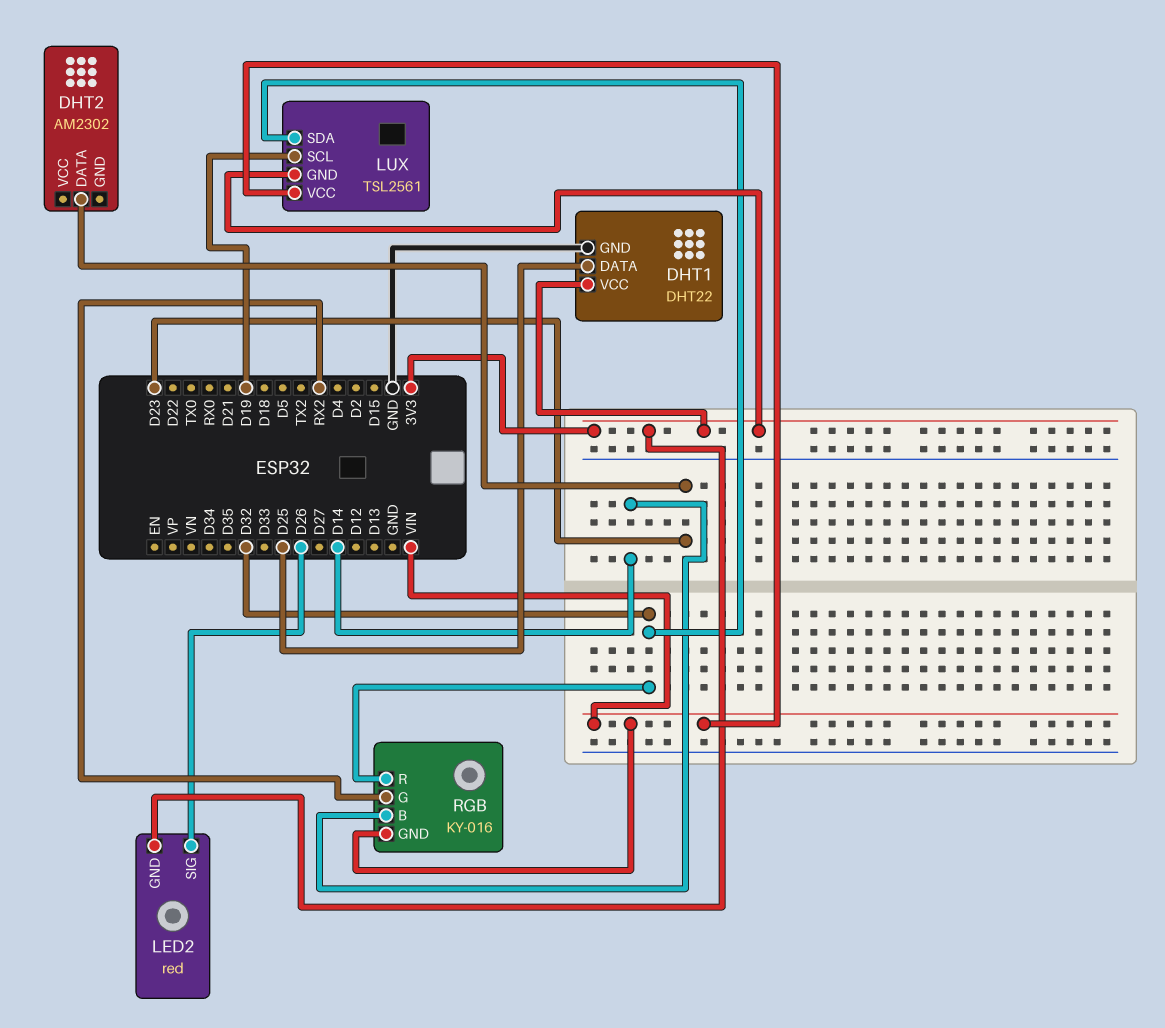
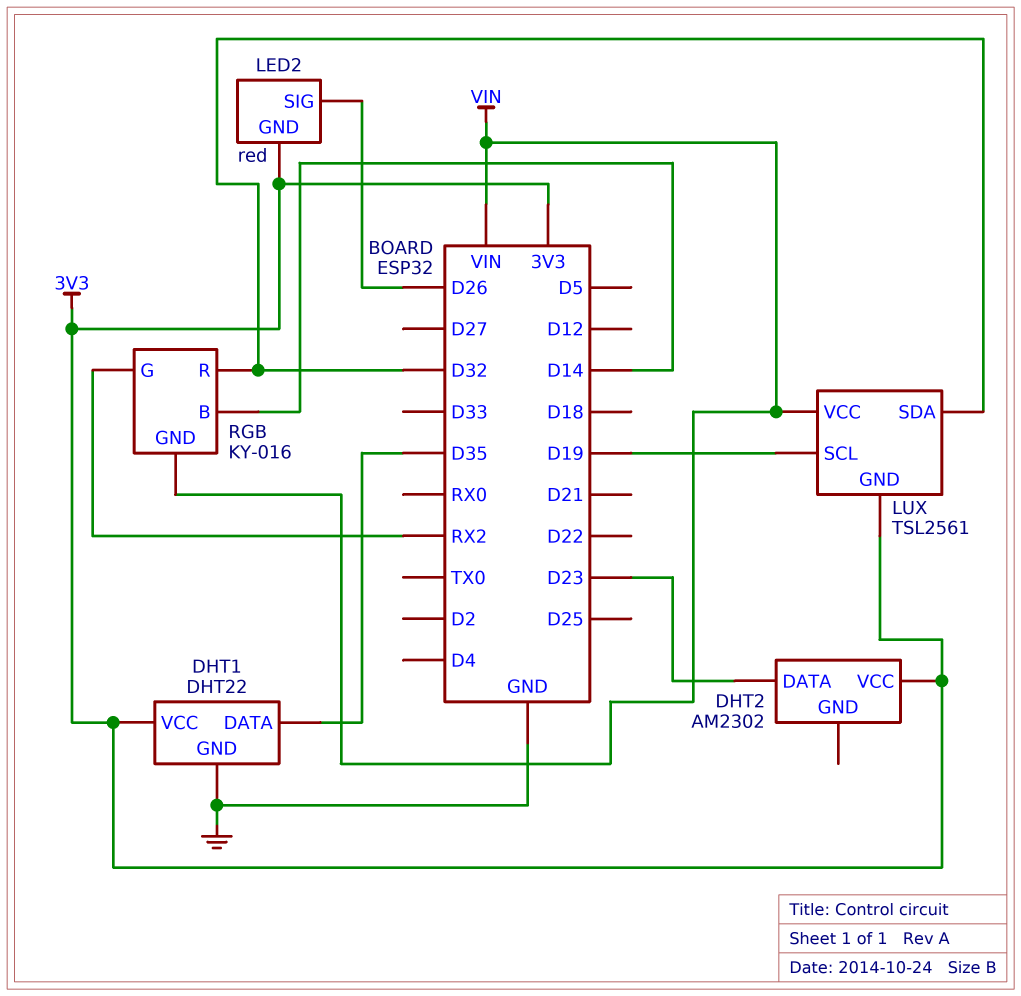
DHT1 pin DATA: D25 -> D35
DHT2 pin VCC: none -> 3V3

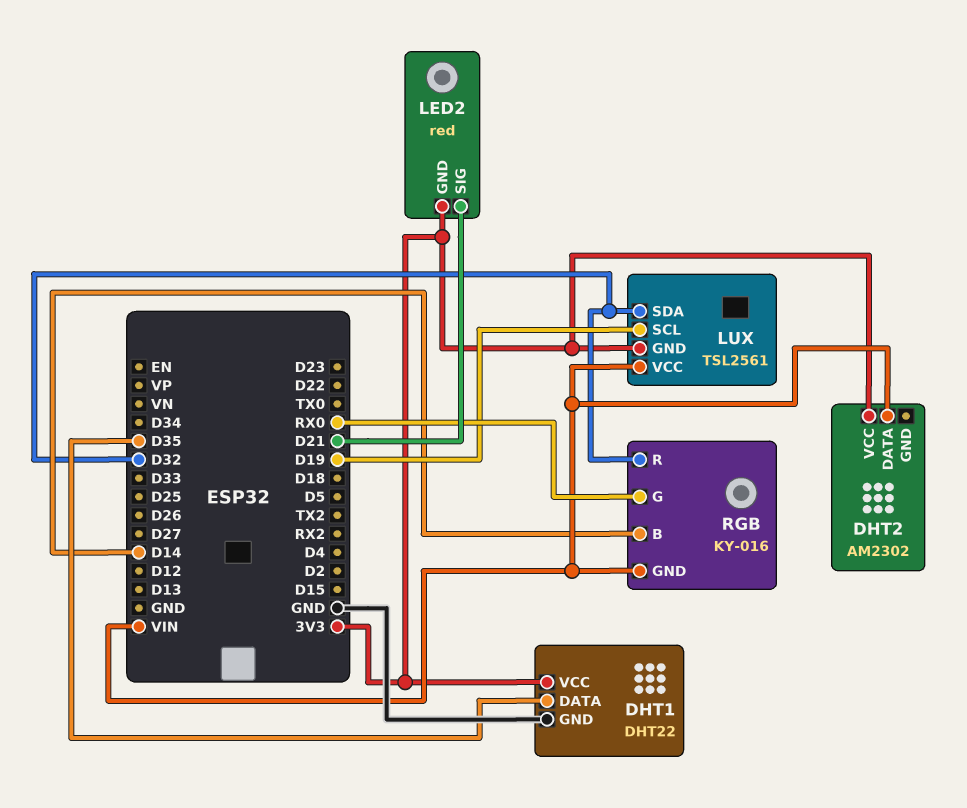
DHT2 pin DATA: D23 -> VIN
LED2 pin SIG: D26 -> D21
RGB pin G: RX2 -> RX0

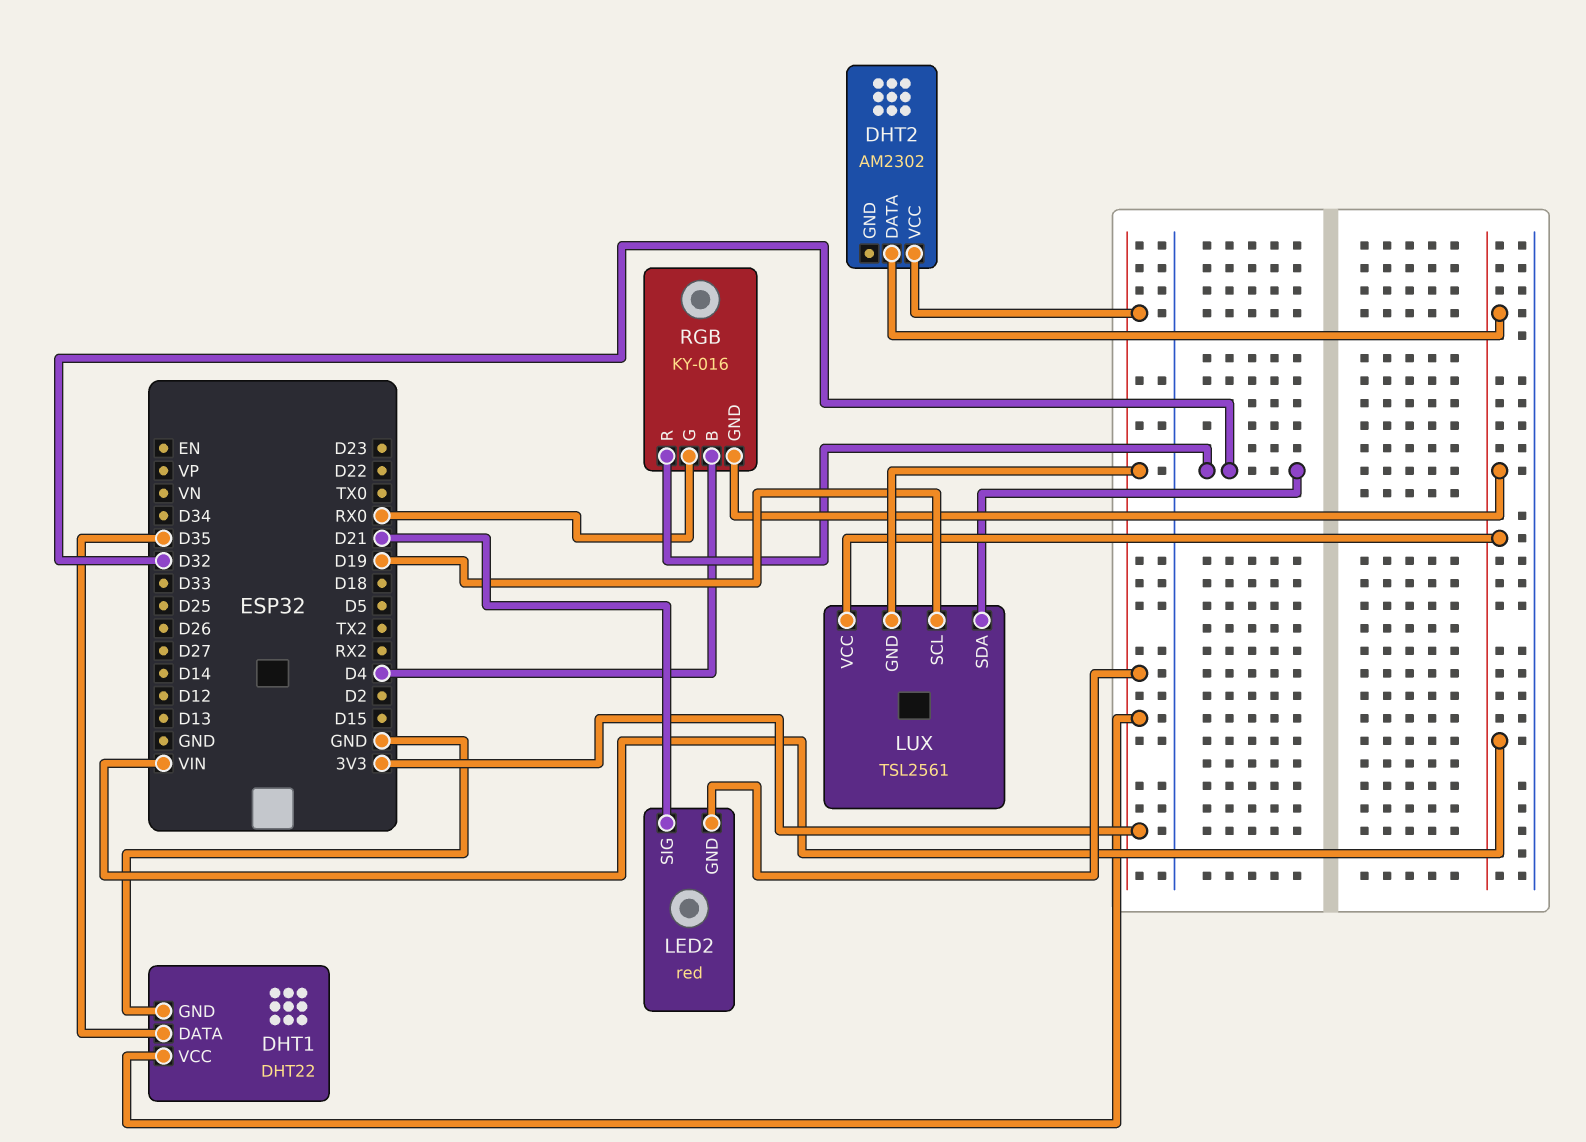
RGB pin B: D14 -> D4

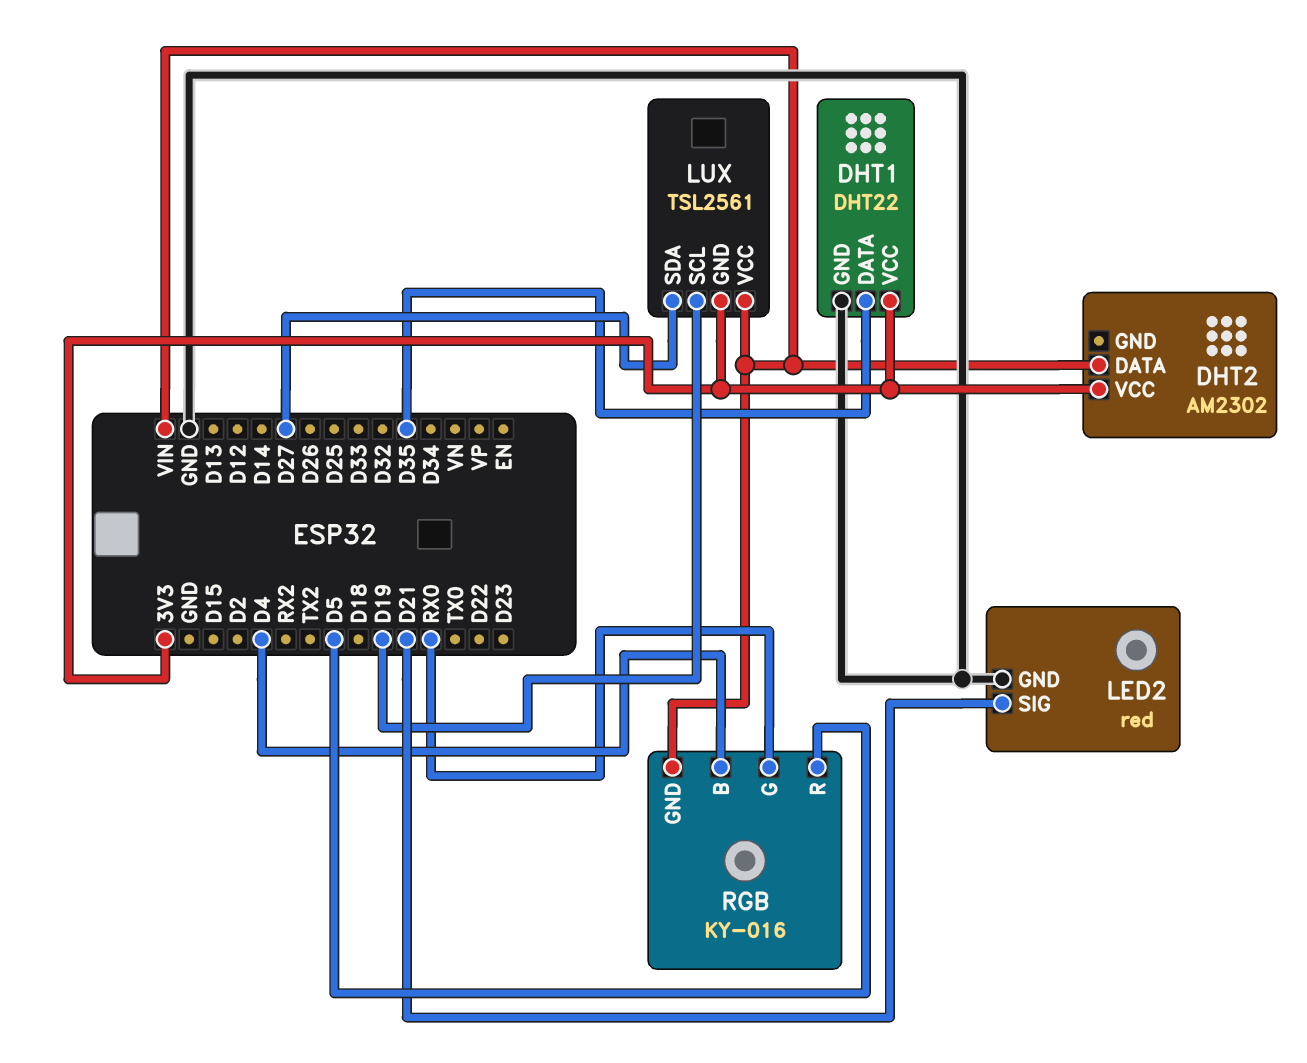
LED2 pin GND: 3V3 -> GND
LUX pin SDA: D32 -> D27
RGB pin R: D32 -> D5

